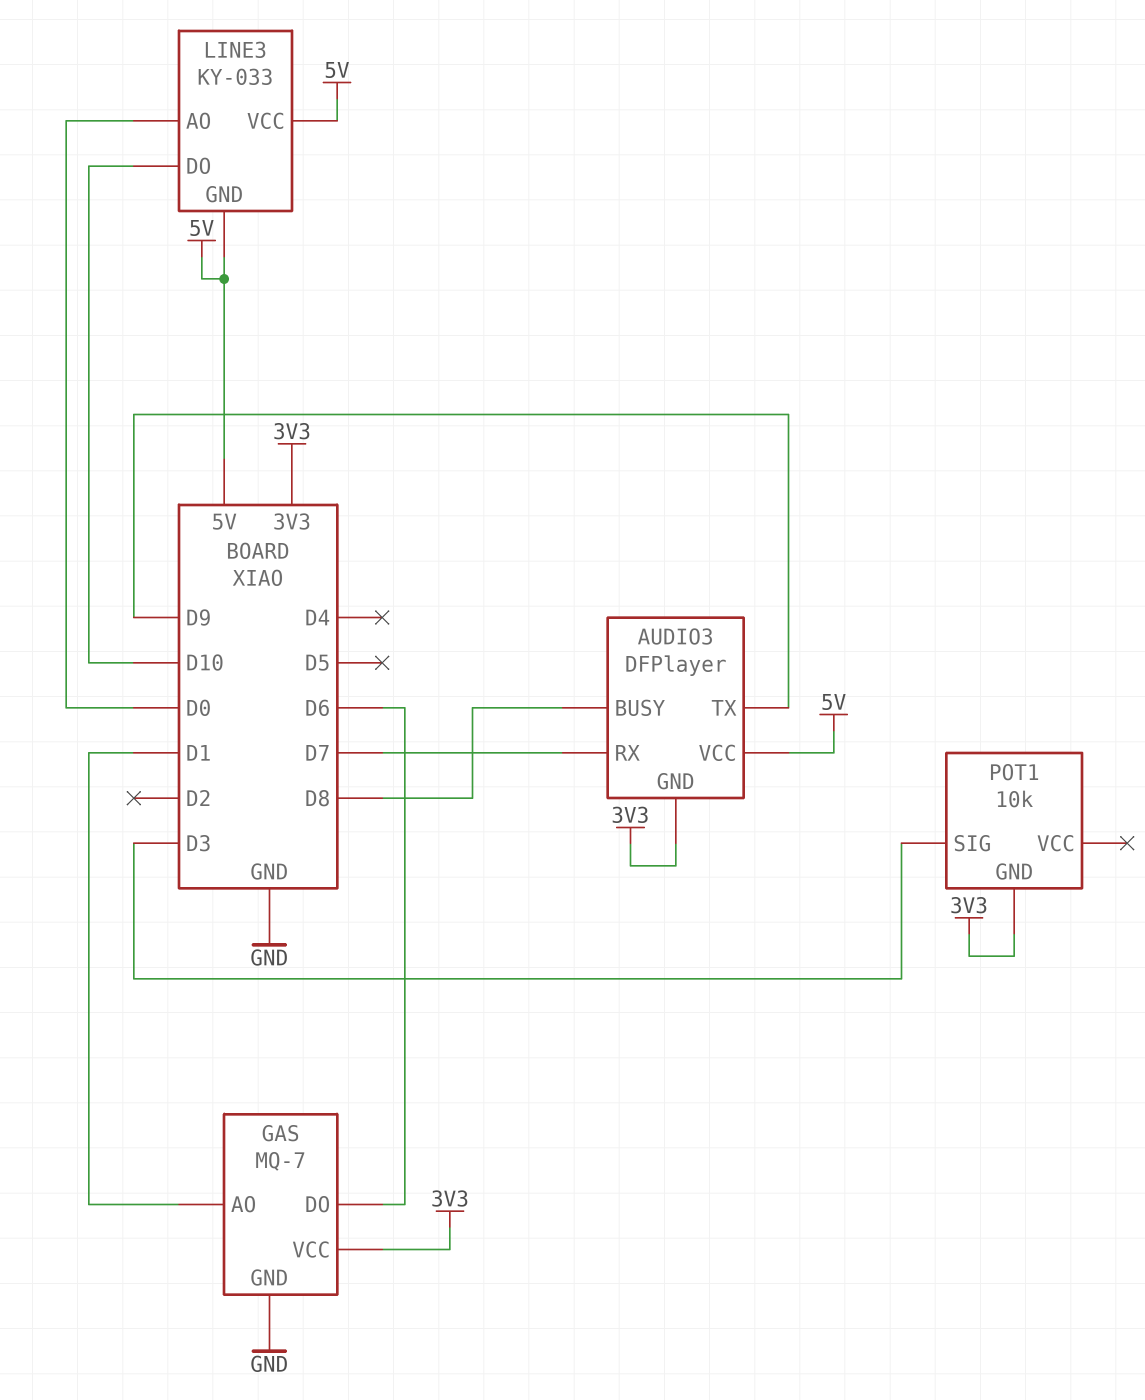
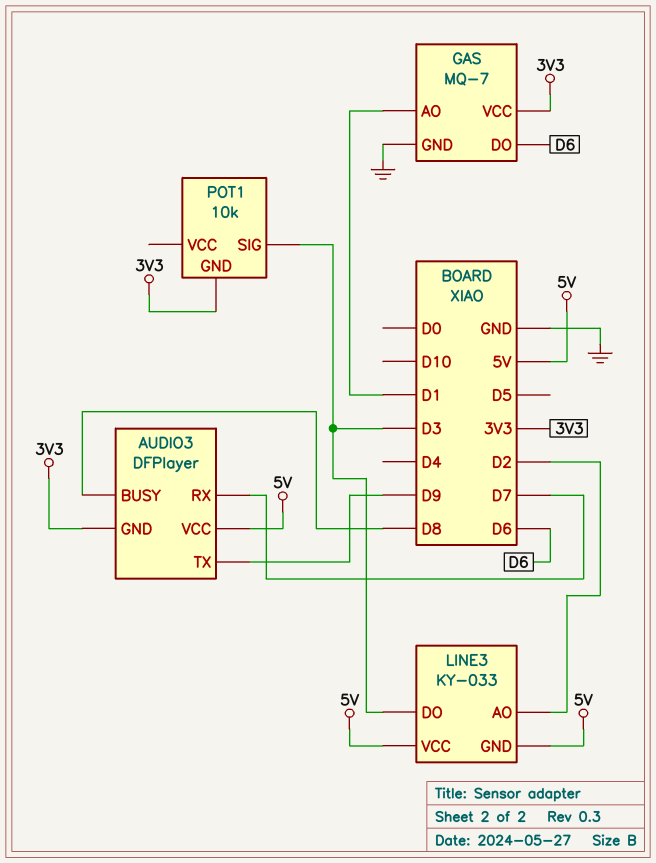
LINE3 pin AO: D0 -> D2
LINE3 pin DO: D10 -> D3

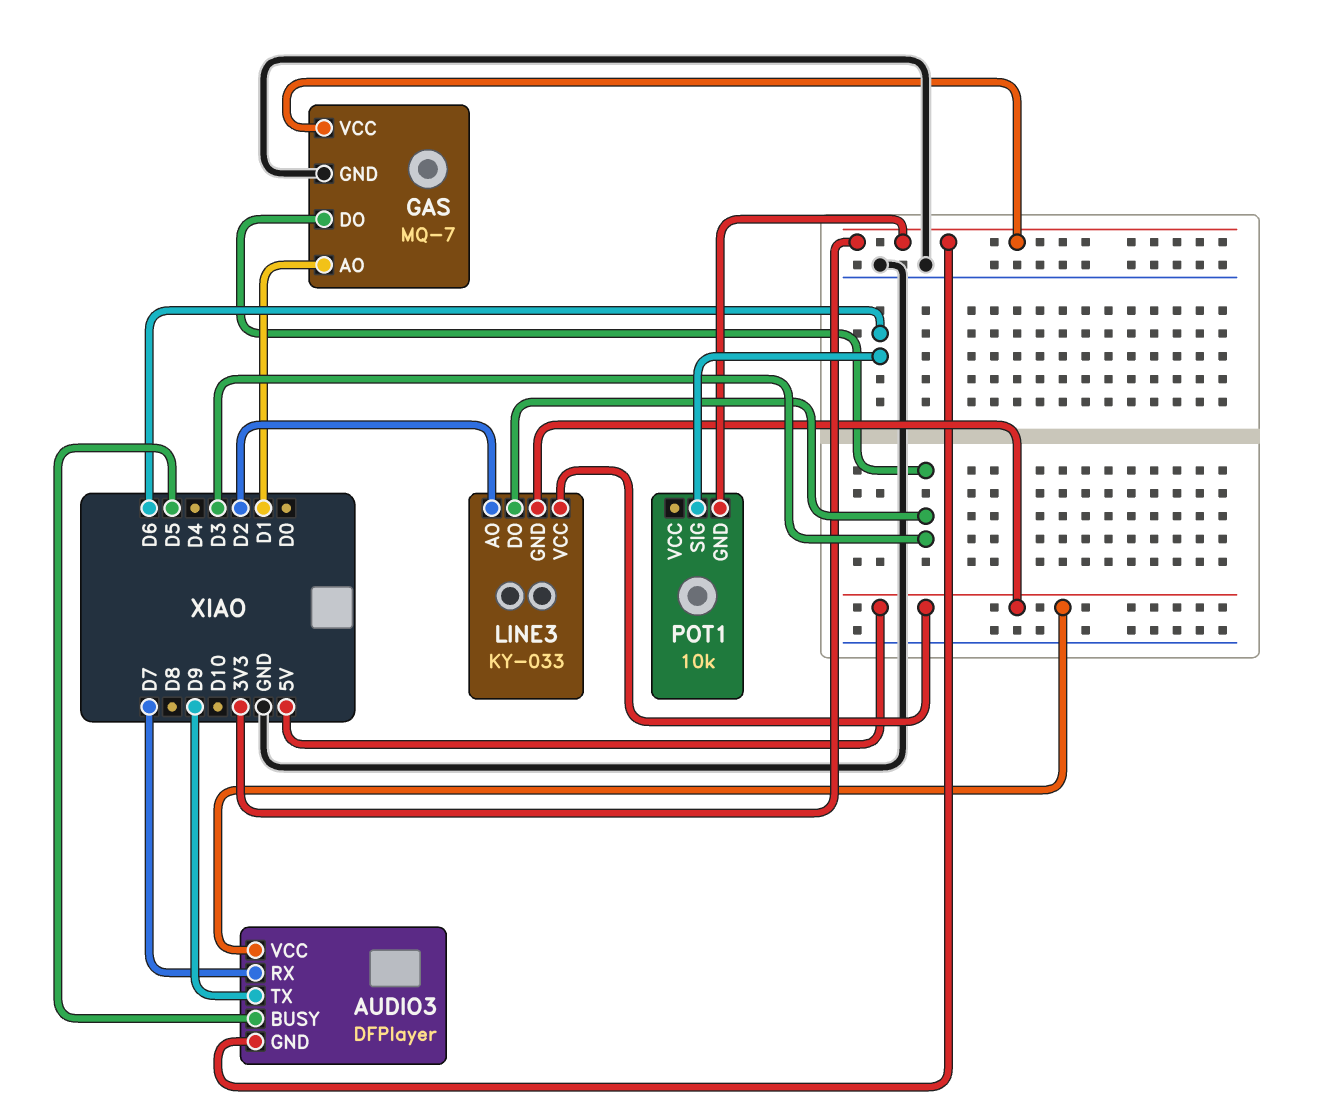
AUDIO3 pin BUSY: D8 -> D5
GAS pin DO: D6 -> D3
POT1 pin SIG: D3 -> D6

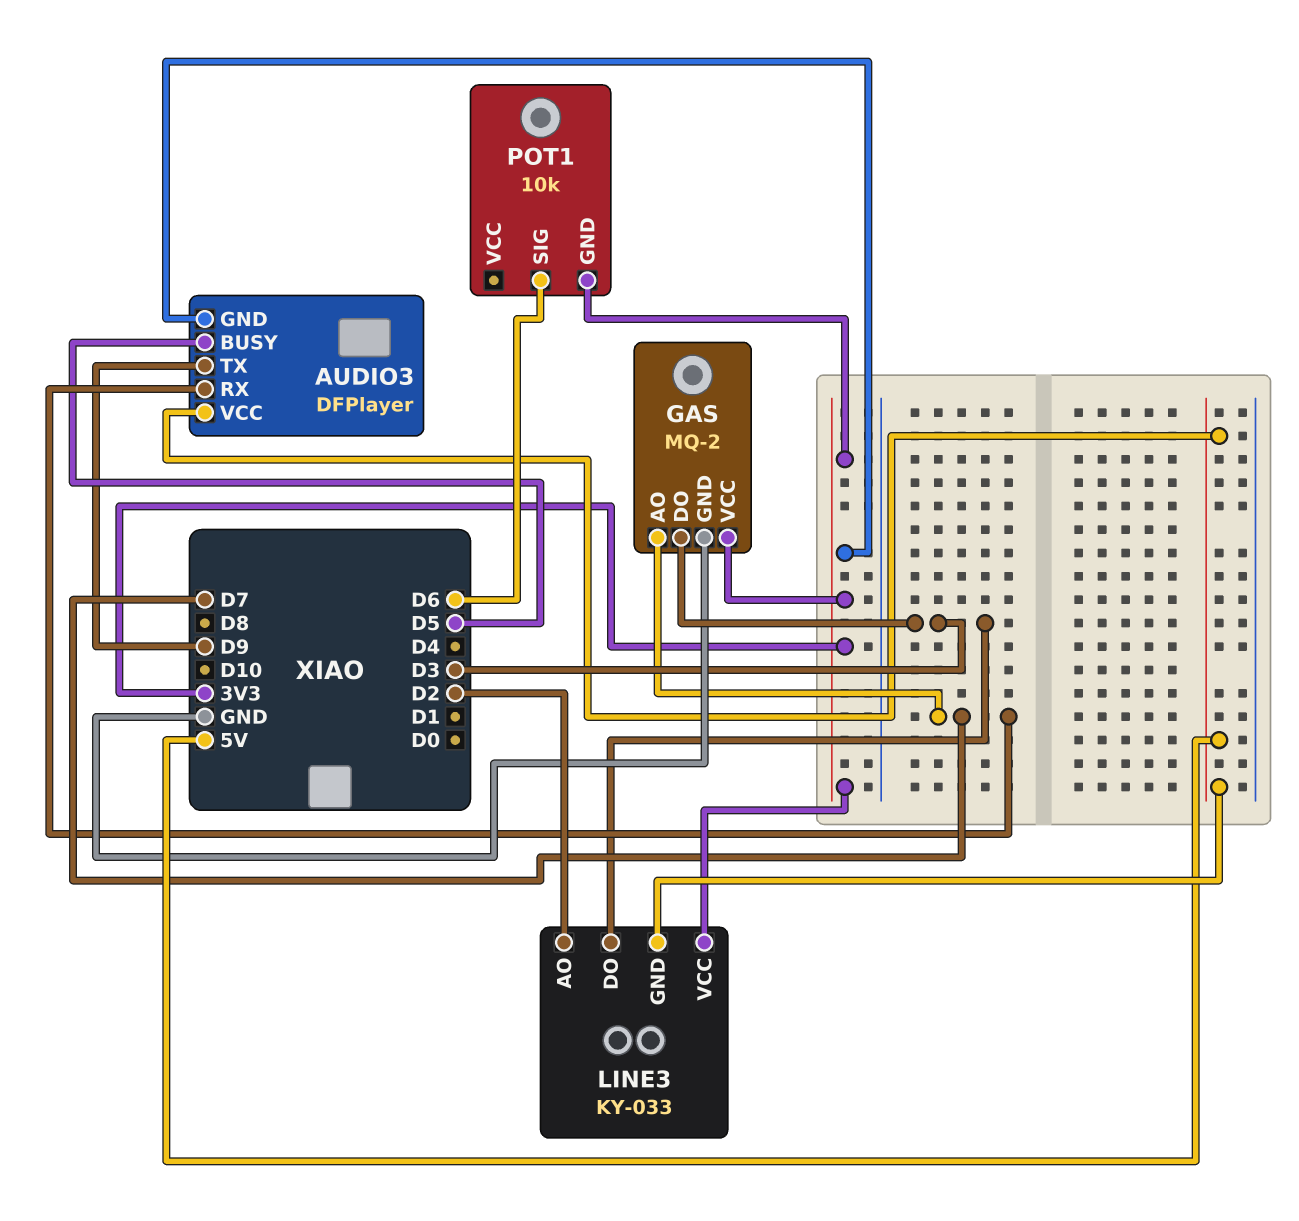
GAS: MQ-7 -> MQ-2
GAS pin AO: D1 -> D7
LINE3 pin VCC: 5V -> 3V3

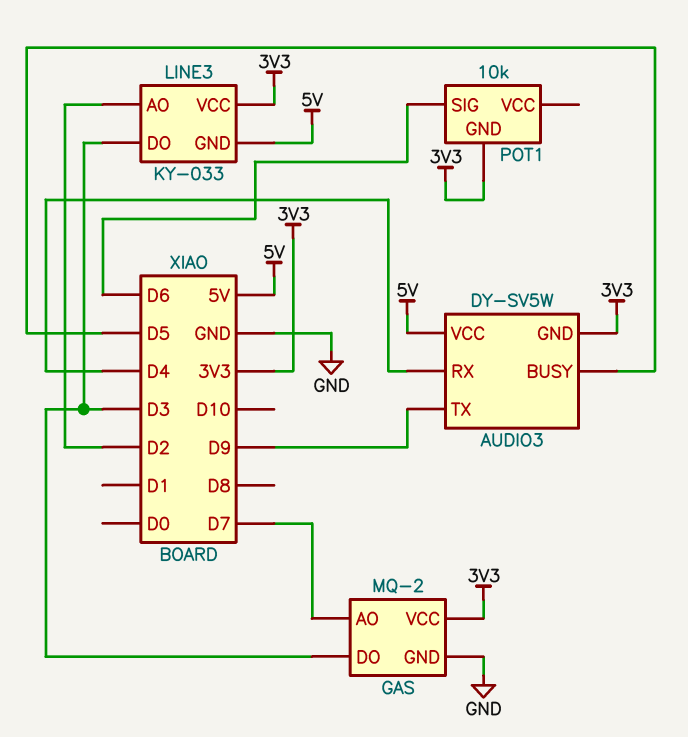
AUDIO3: DFPlayer -> DY-SV5W
AUDIO3 pin RX: D7 -> D4

